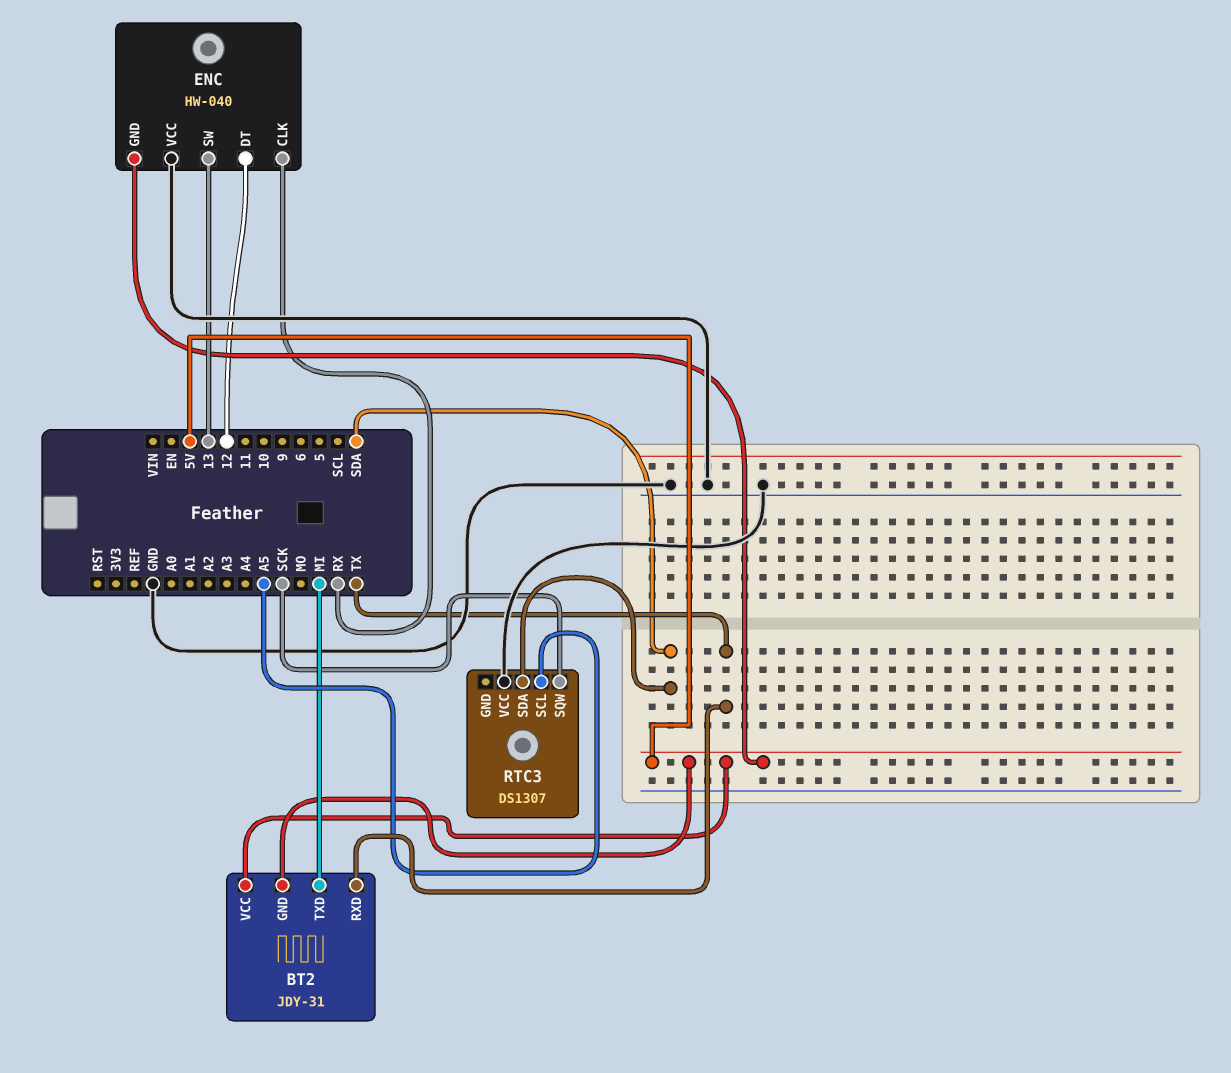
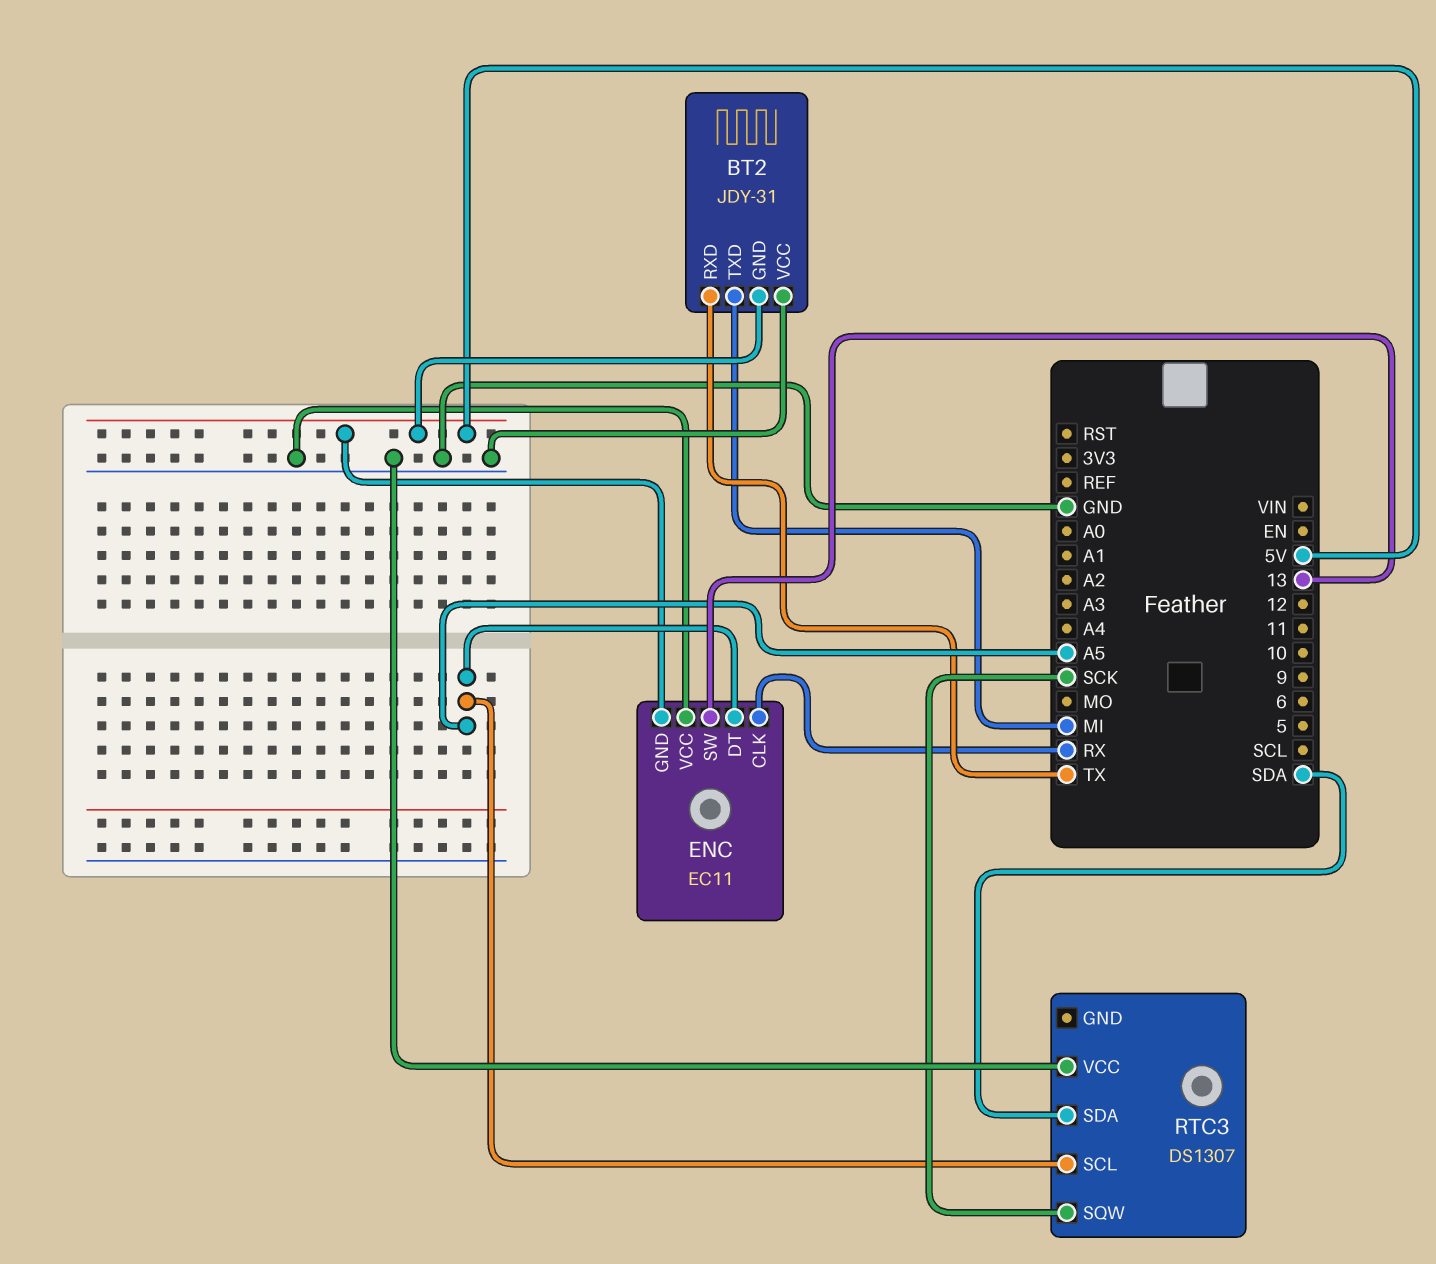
BT2 pin VCC: 5V -> GND
ENC: HW-040 -> EC11
ENC pin DT: 12 -> A5

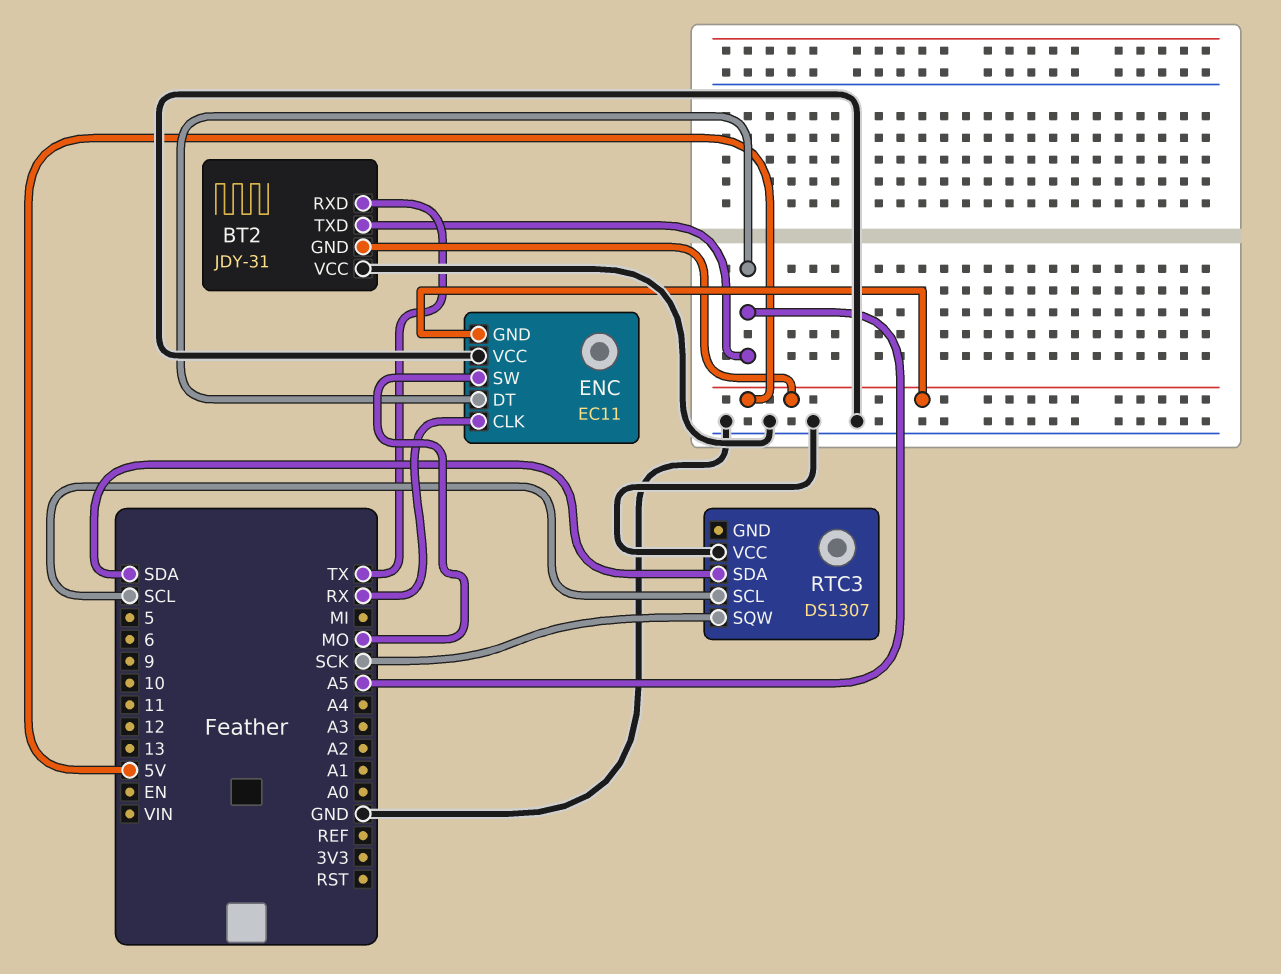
BT2 pin TXD: MI -> A5
ENC pin SW: 13 -> MO
RTC3 pin SCL: A5 -> SCL

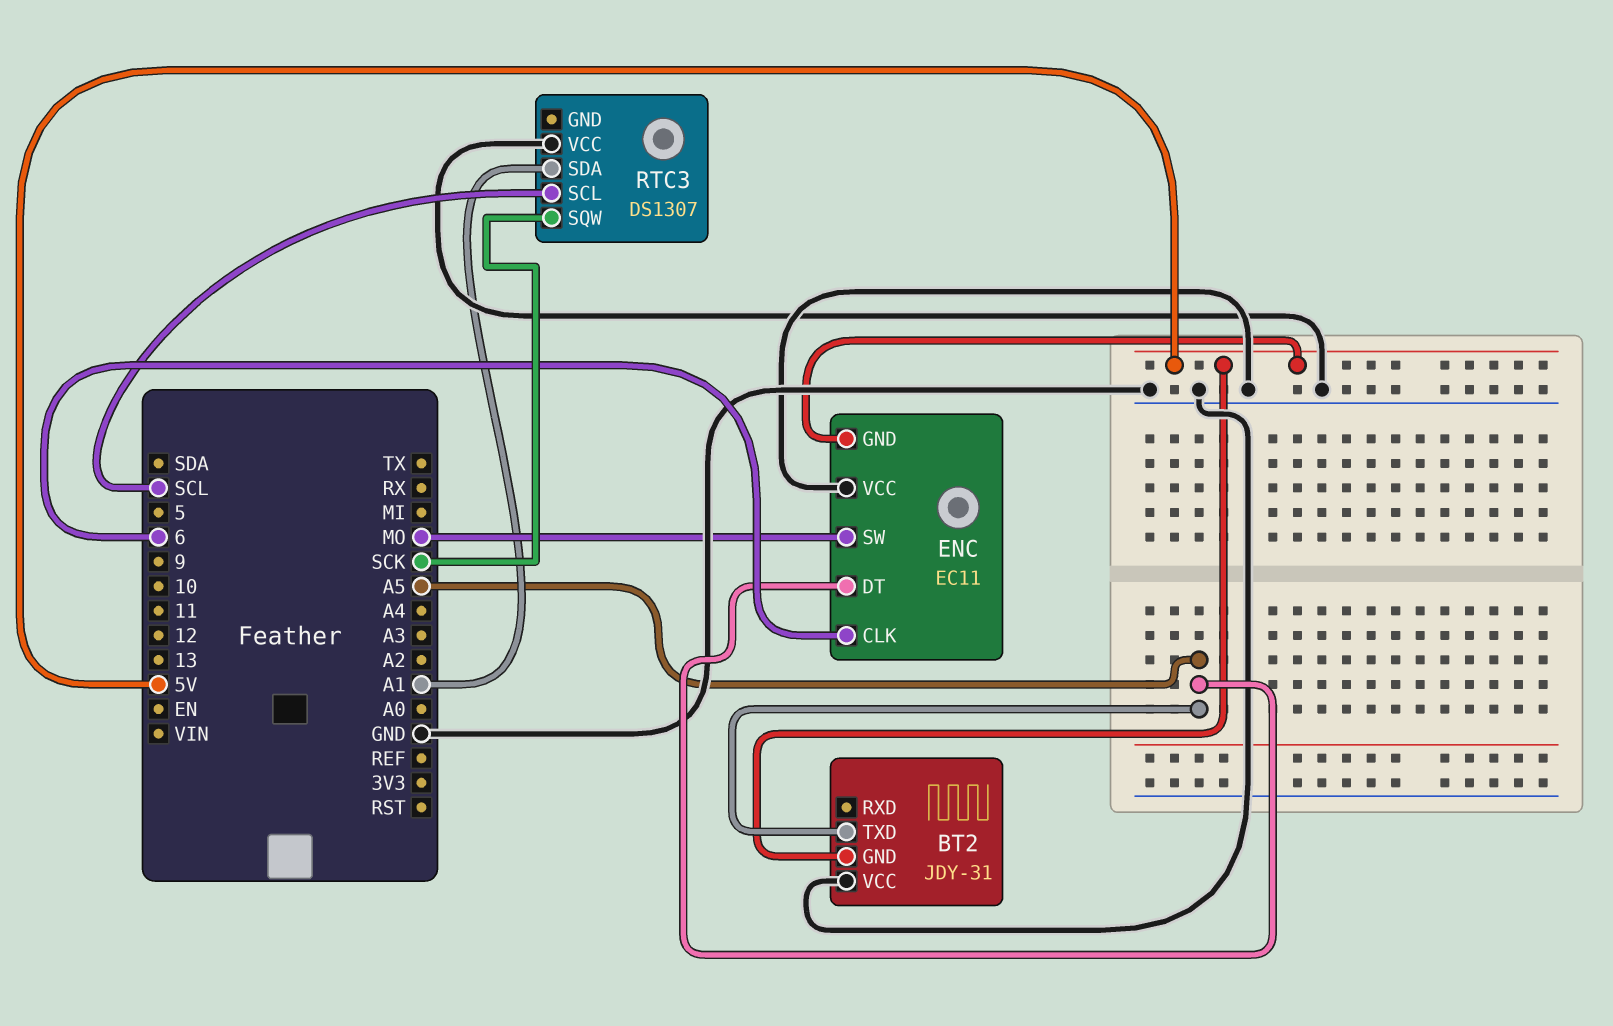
BT2 pin RXD: TX -> none
ENC pin CLK: RX -> 6
RTC3 pin SDA: SDA -> A1

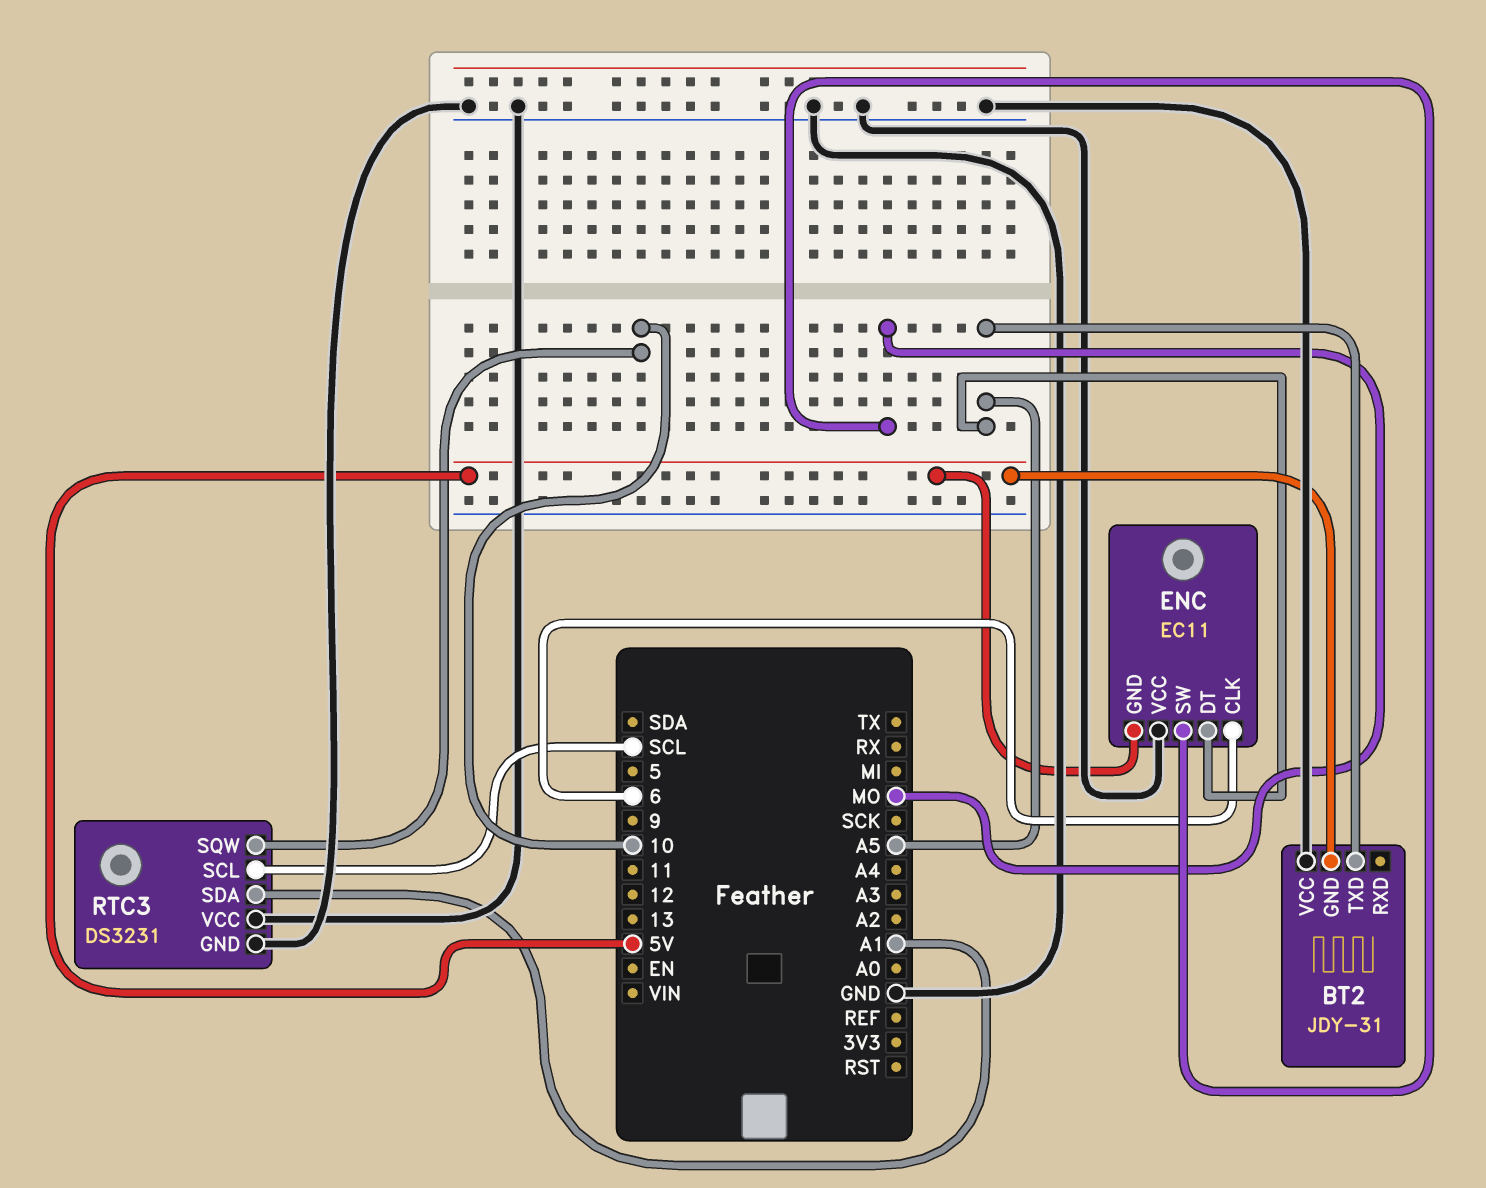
RTC3: DS1307 -> DS3231
RTC3 pin GND: none -> GND
RTC3 pin SQW: SCK -> 10

